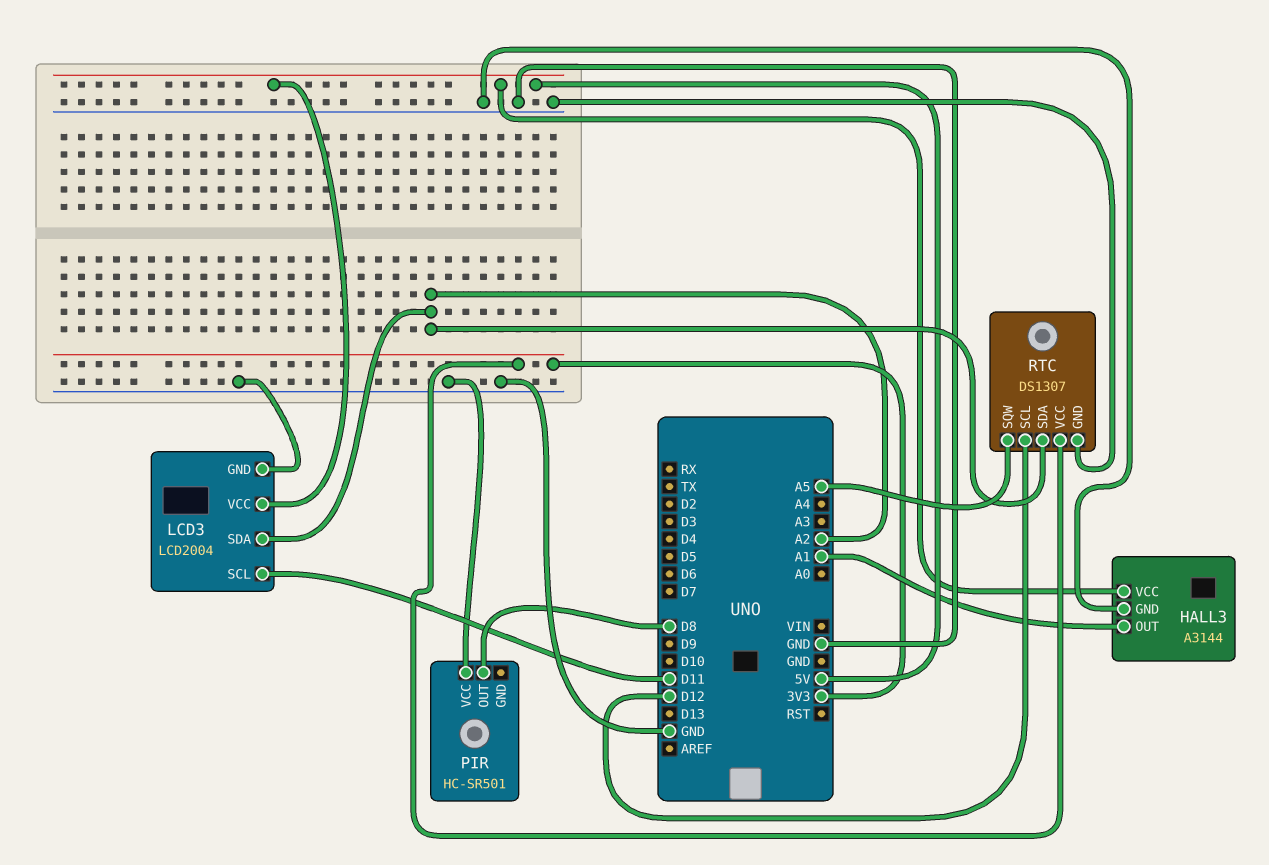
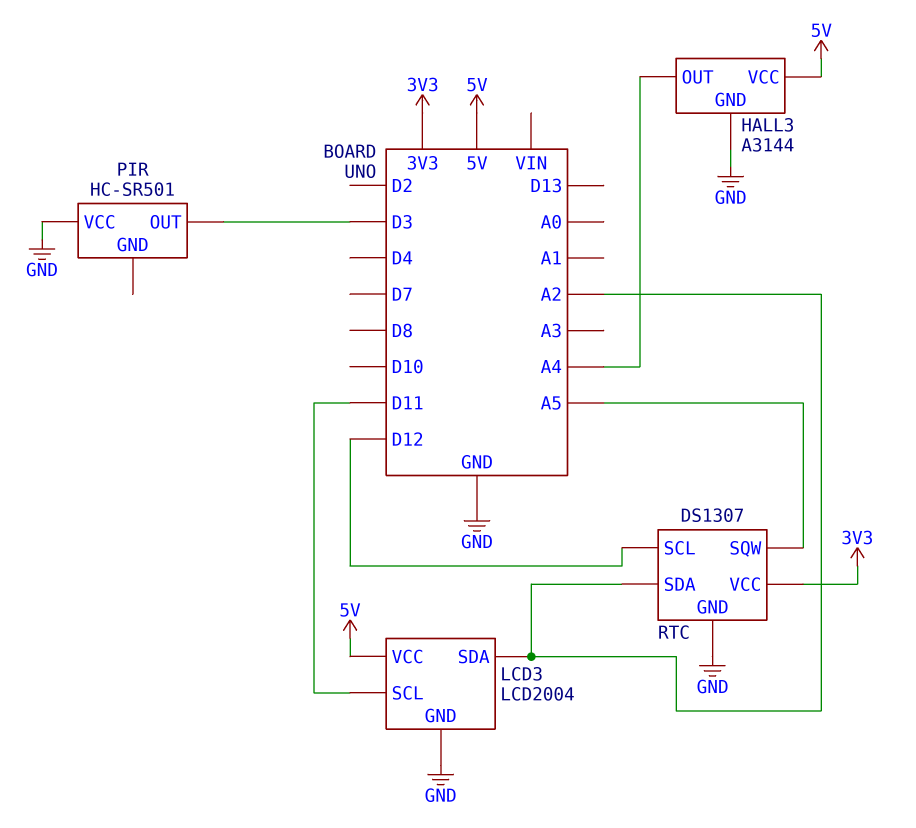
HALL3 pin OUT: A1 -> A4
PIR pin OUT: D8 -> D3

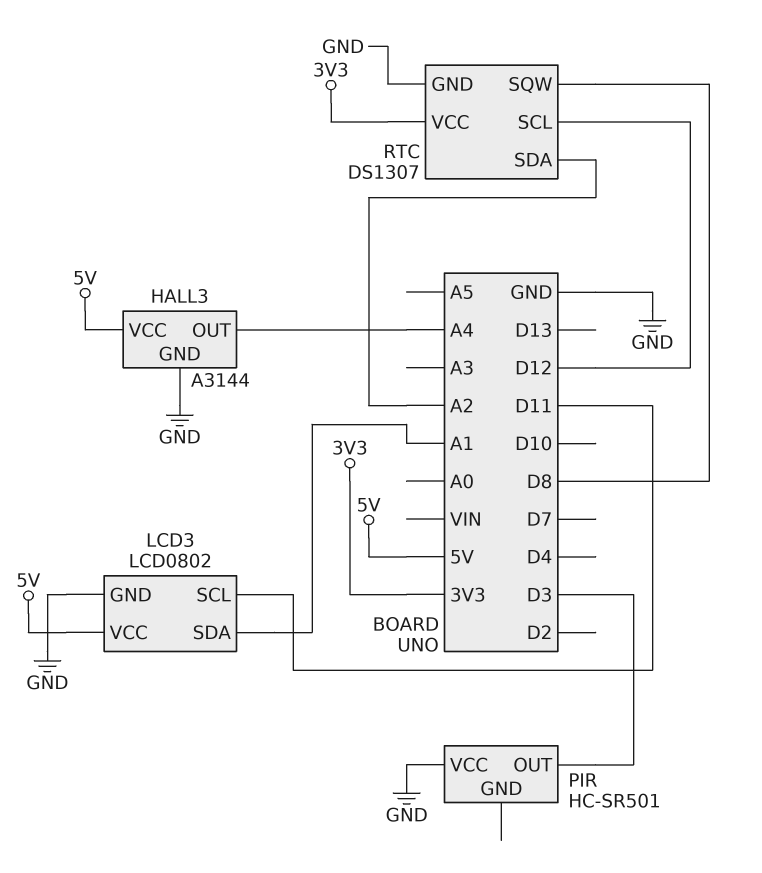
LCD3: LCD2004 -> LCD0802
LCD3 pin SDA: A2 -> A1
RTC pin SQW: A5 -> D8

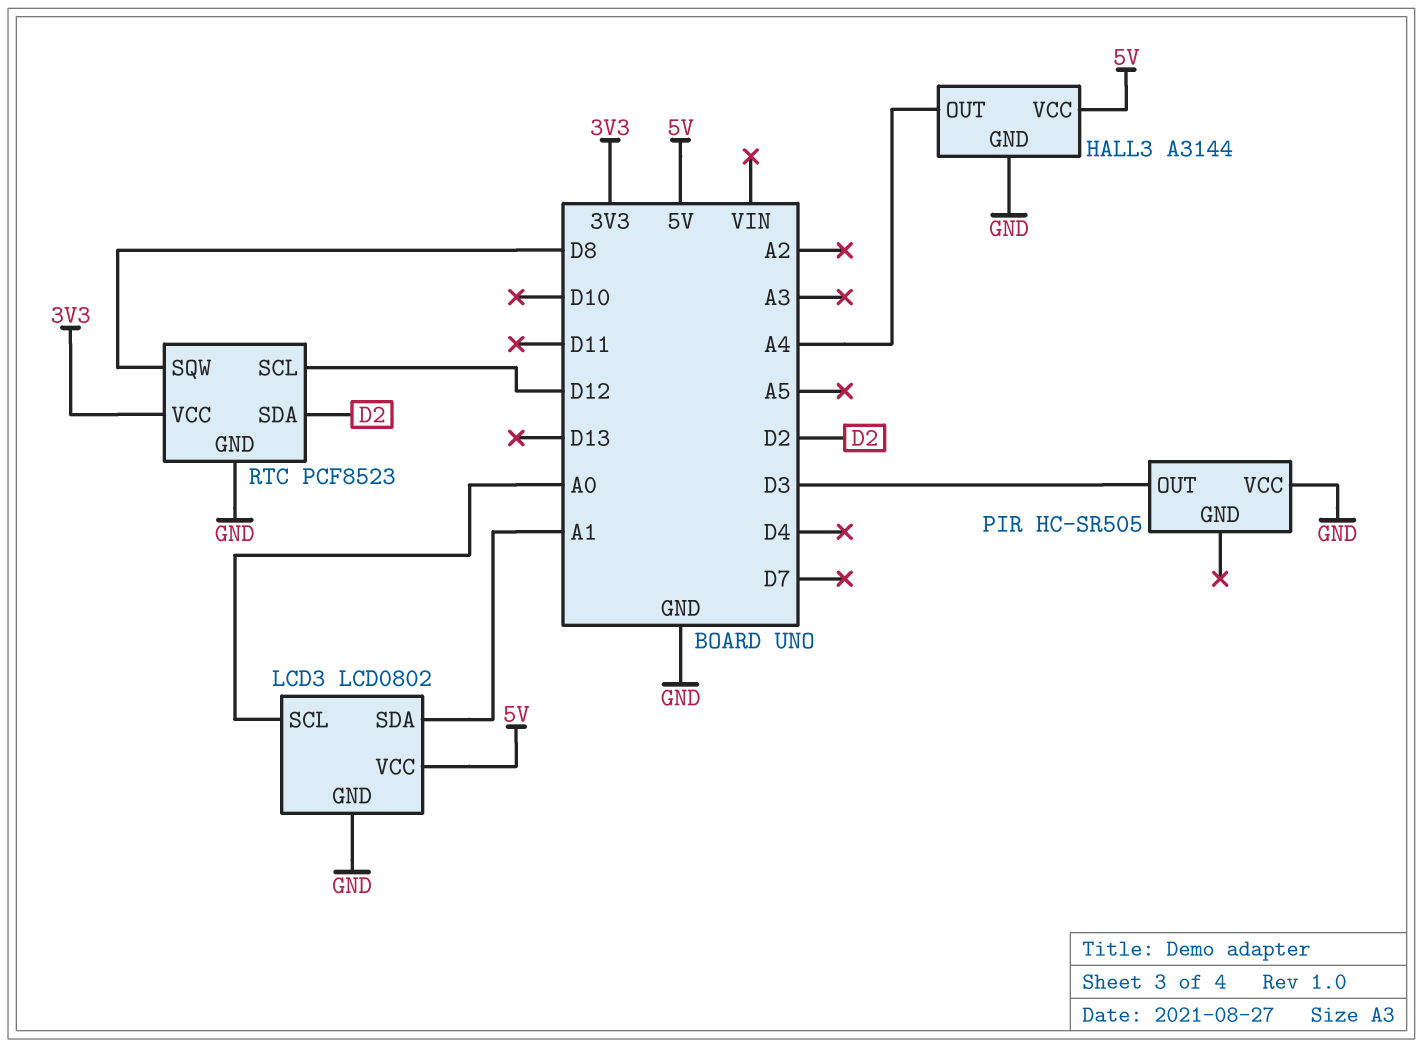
LCD3 pin SCL: D11 -> A0
PIR: HC-SR501 -> HC-SR505
RTC: DS1307 -> PCF8523
RTC pin SDA: A2 -> D2

